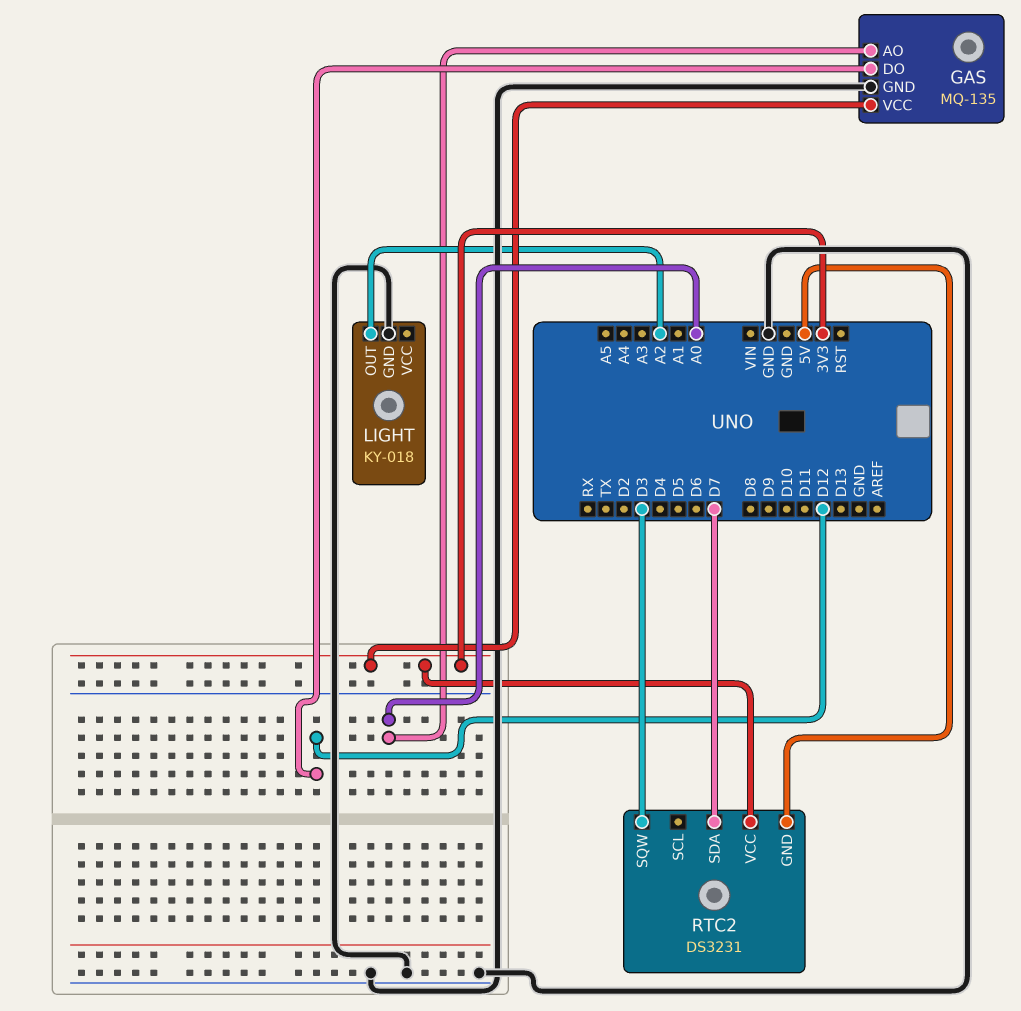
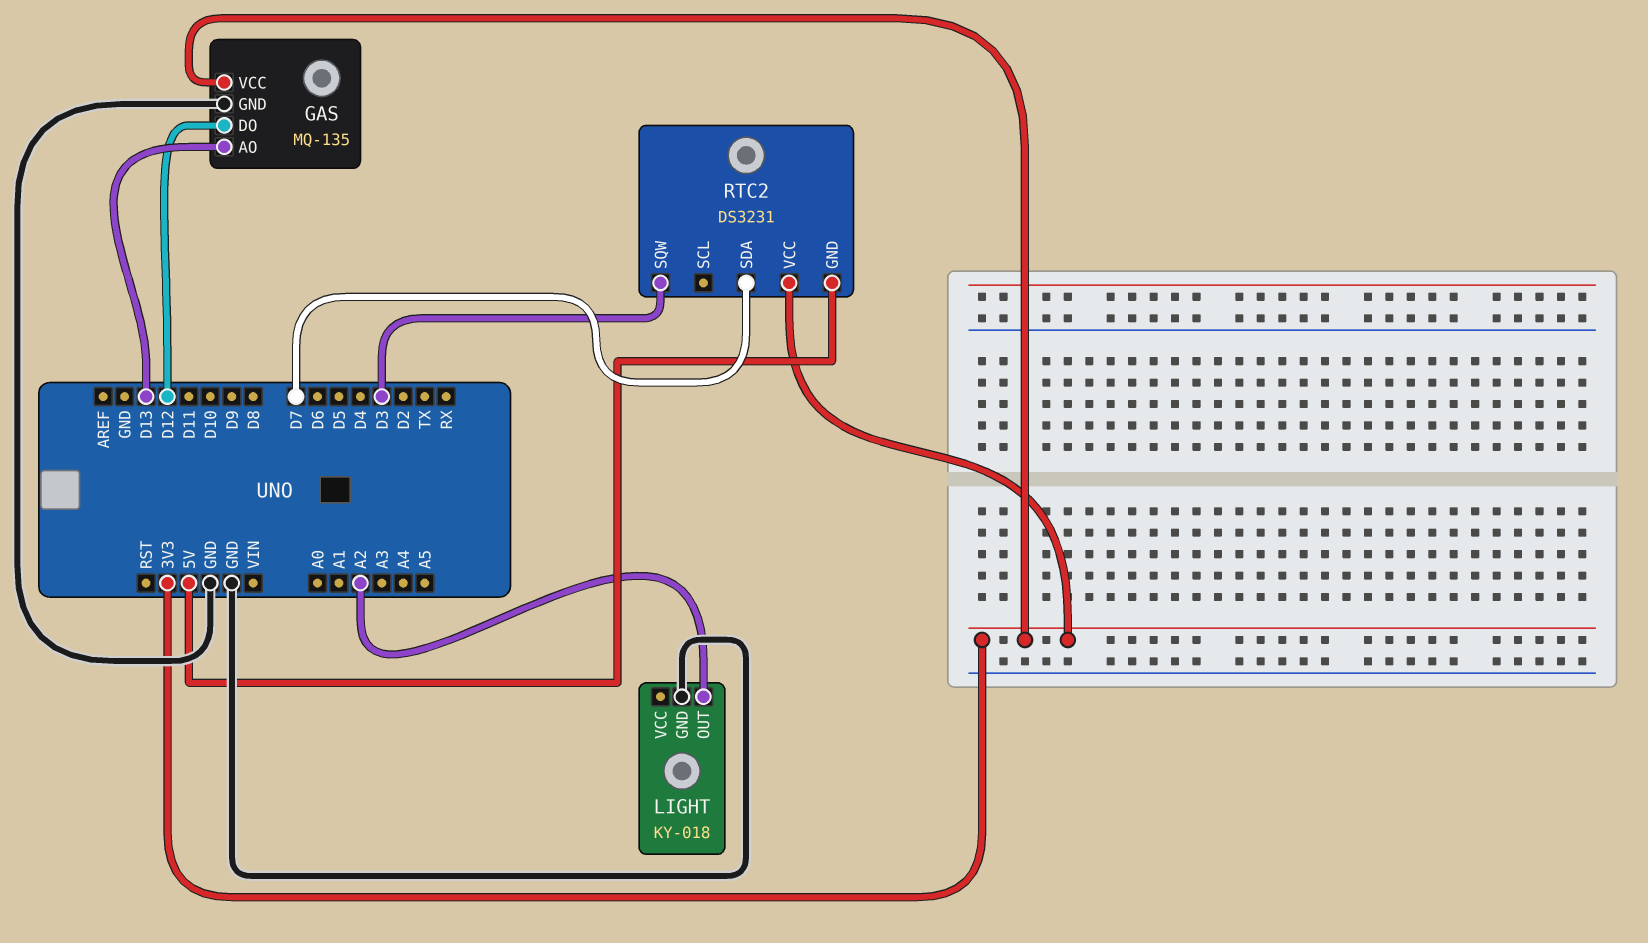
GAS pin AO: A0 -> D13

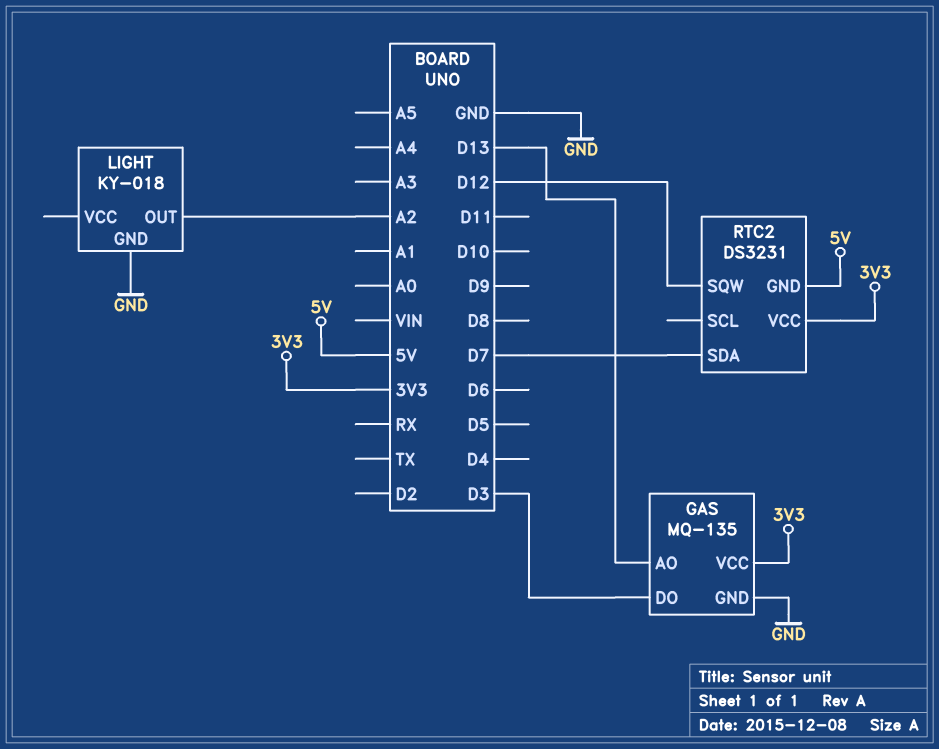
GAS pin DO: D12 -> D3
RTC2 pin SQW: D3 -> D12

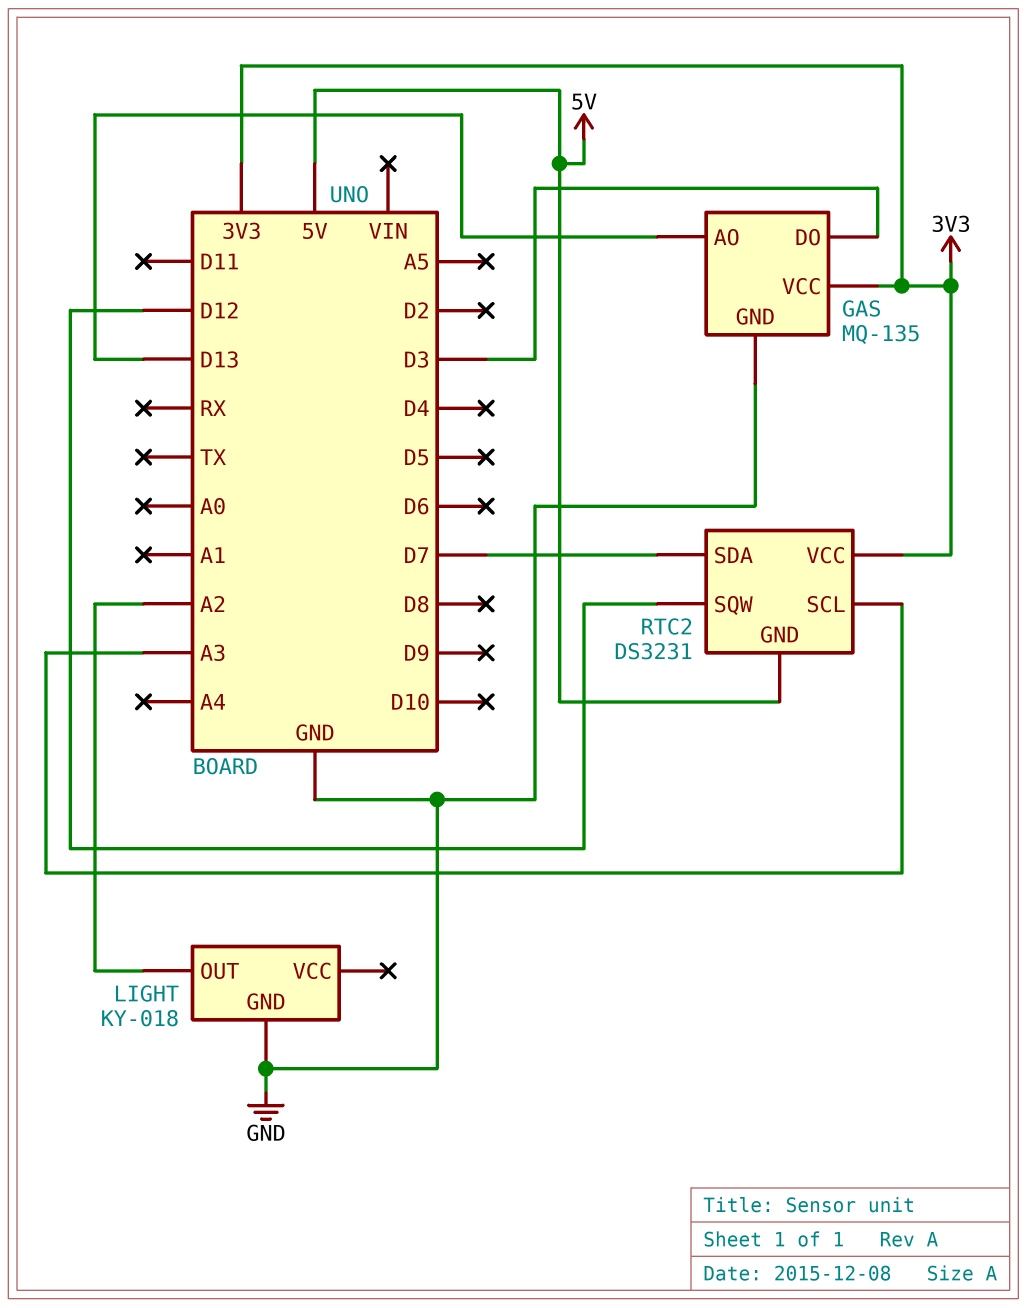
RTC2 pin SCL: none -> A3

